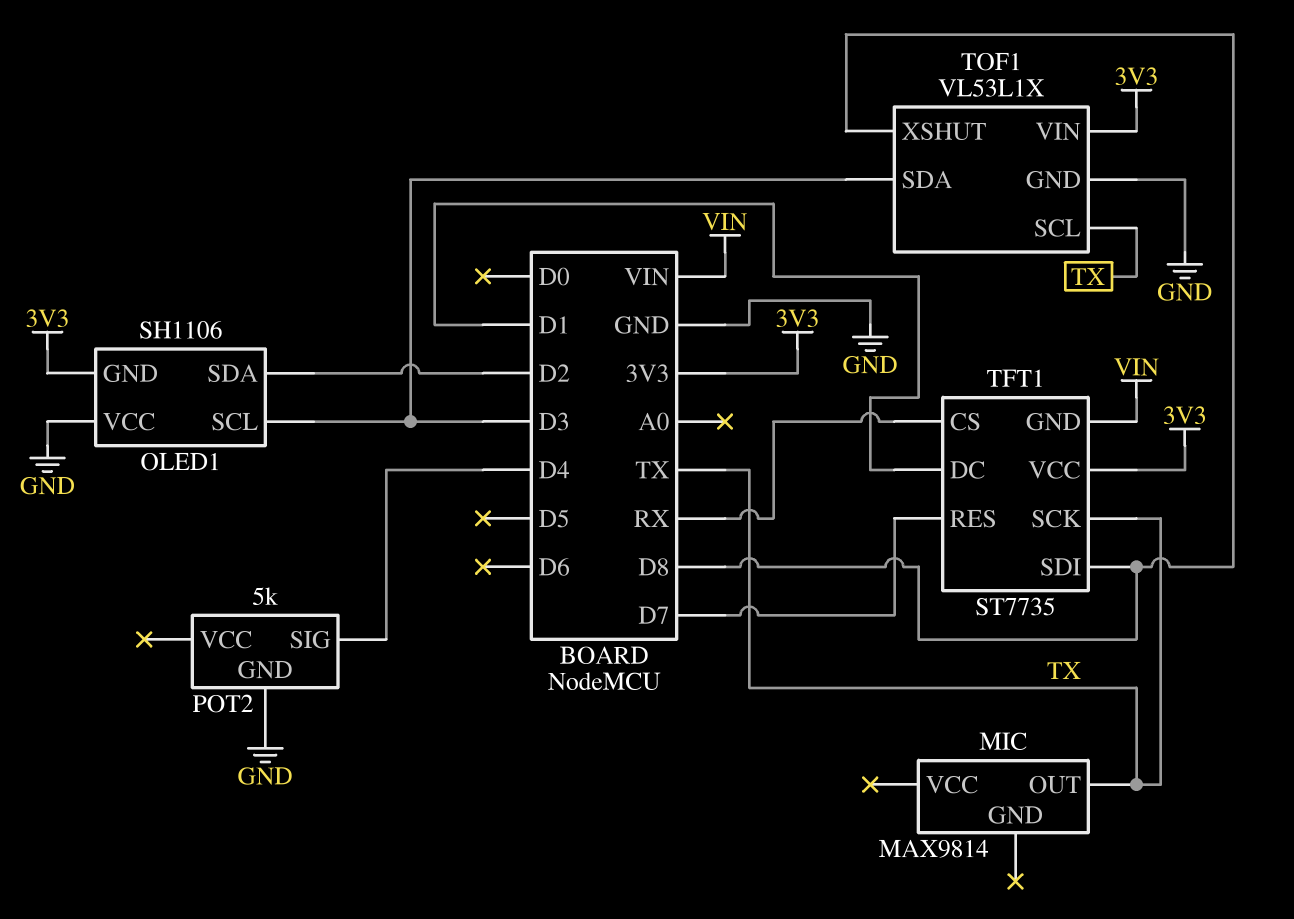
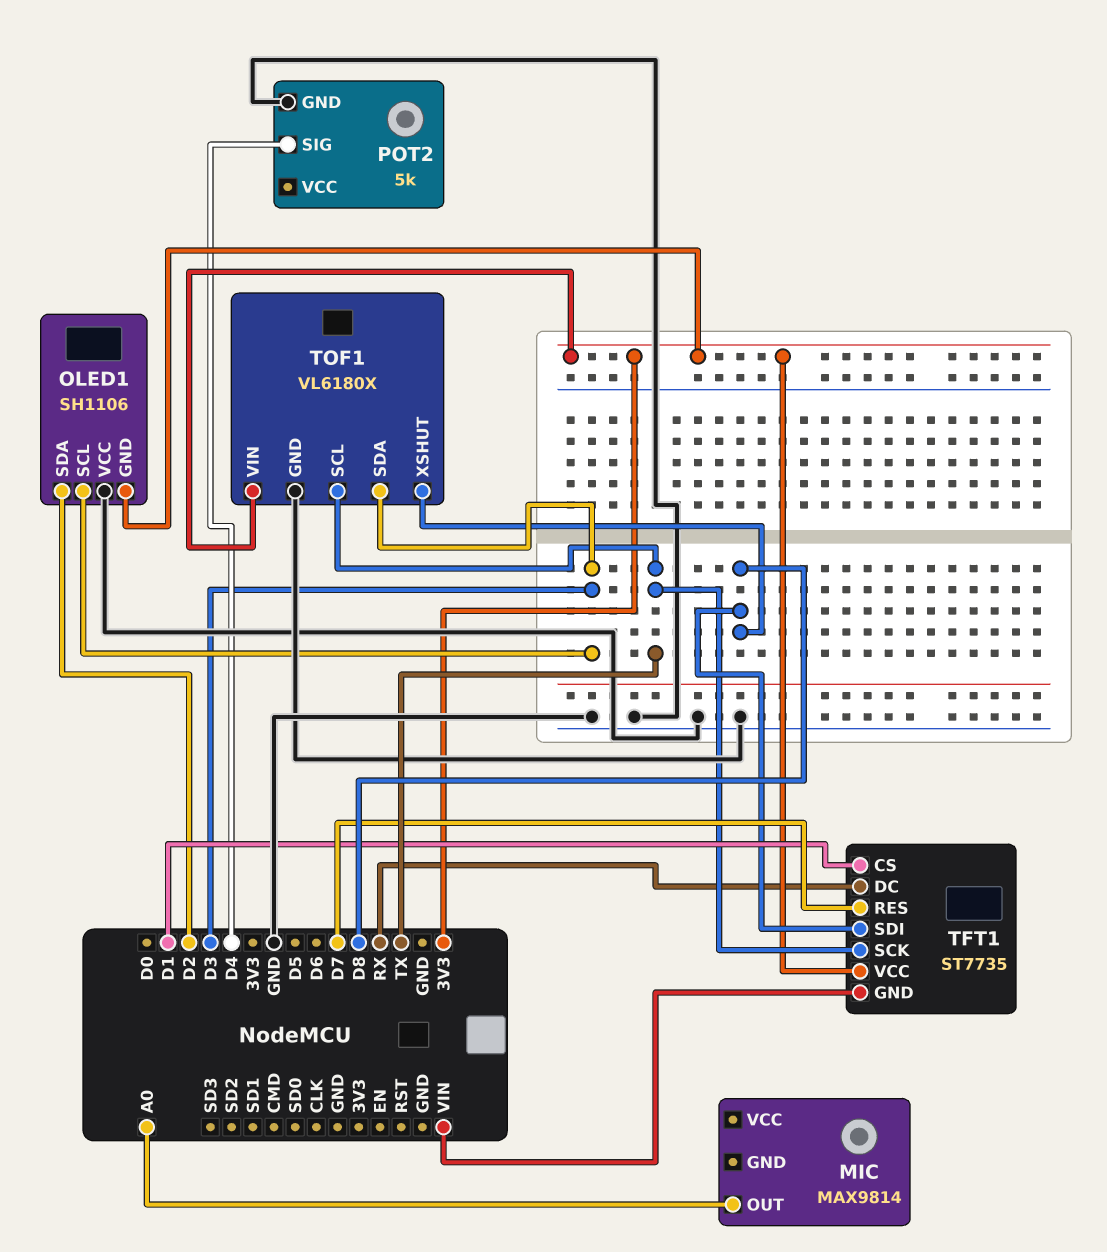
MIC pin OUT: TX -> A0
TFT1 pin CS: RX -> D1
TFT1 pin DC: D1 -> RX
TOF1: VL53L1X -> VL6180X

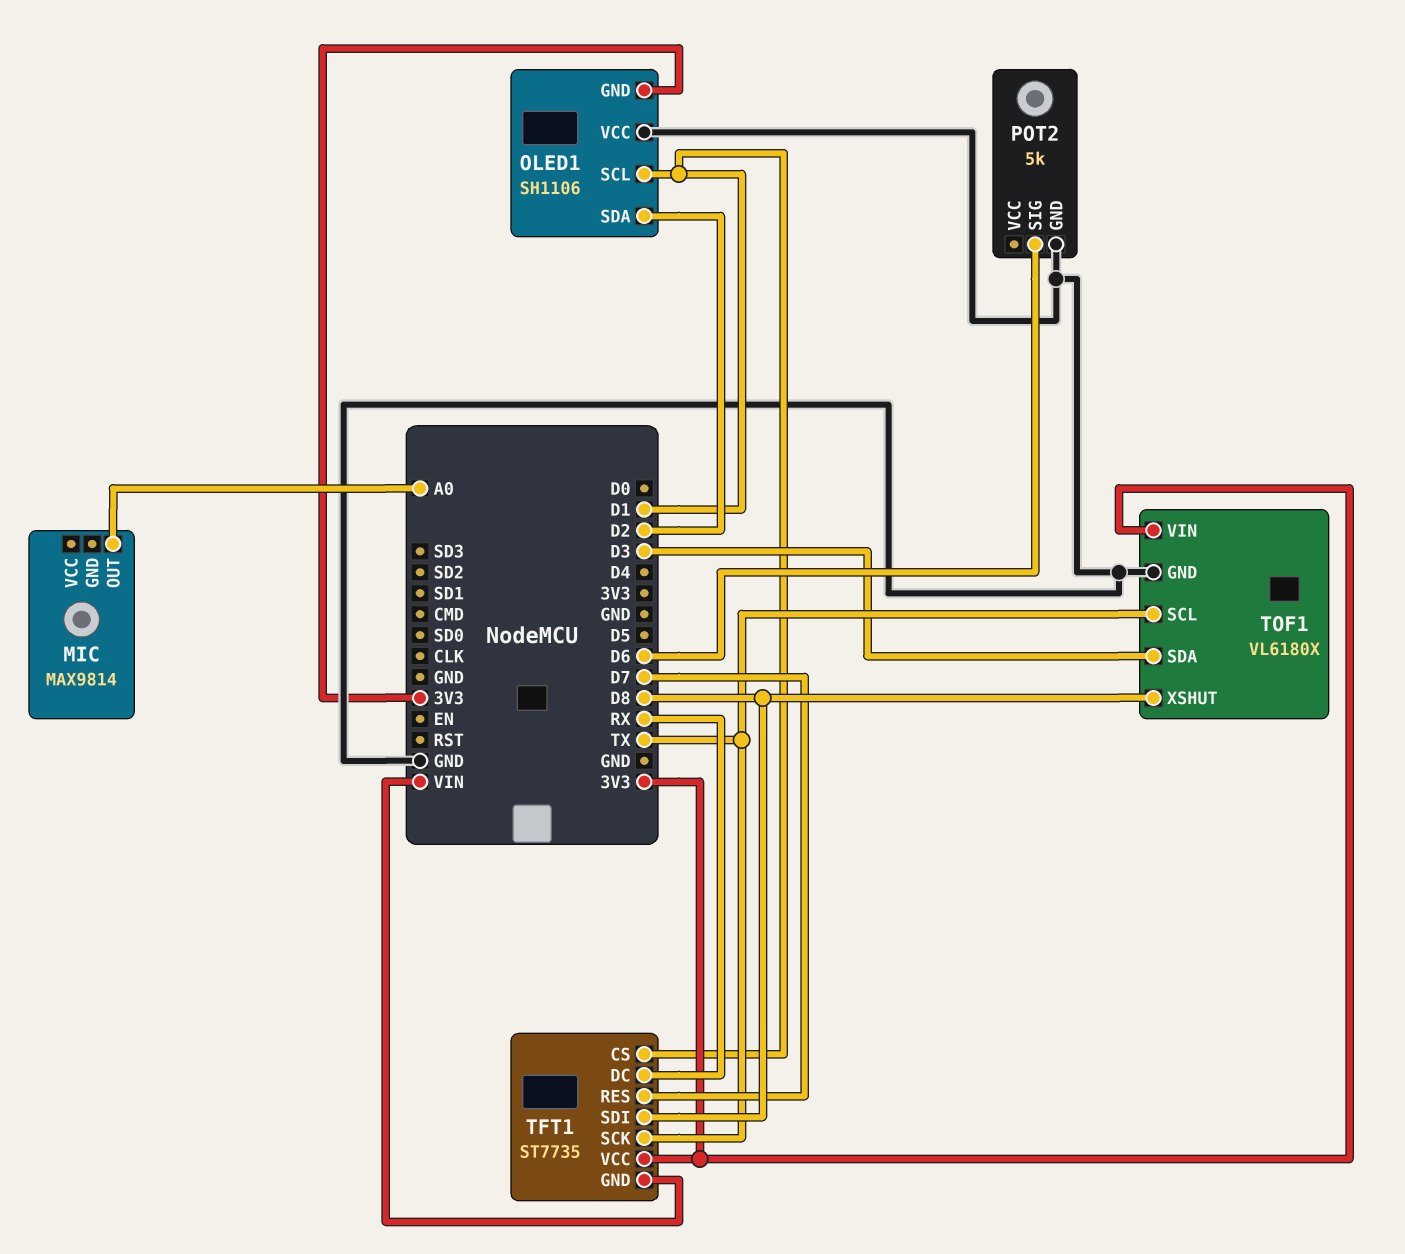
OLED1 pin SCL: D3 -> D1
POT2 pin SIG: D4 -> D6

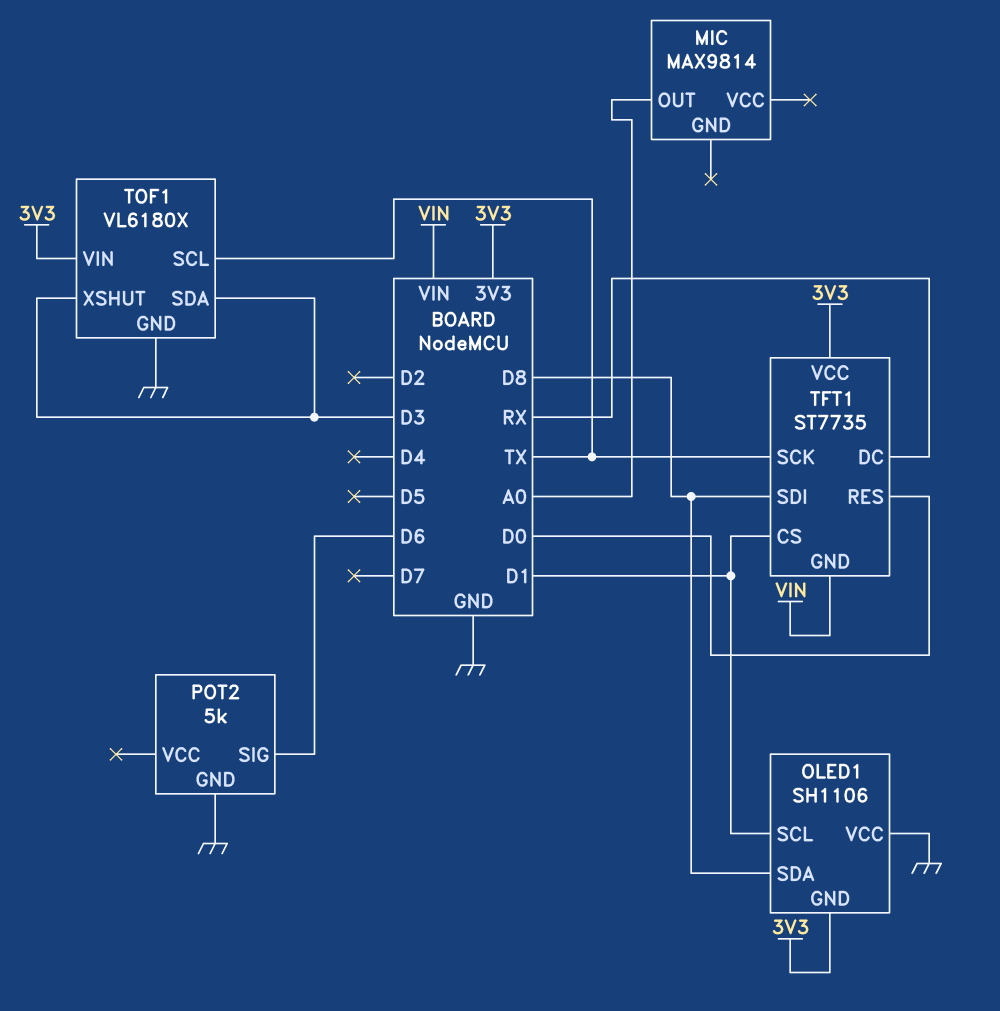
OLED1 pin SDA: D2 -> D8
TFT1 pin RES: D7 -> D0
TOF1 pin XSHUT: D8 -> D3

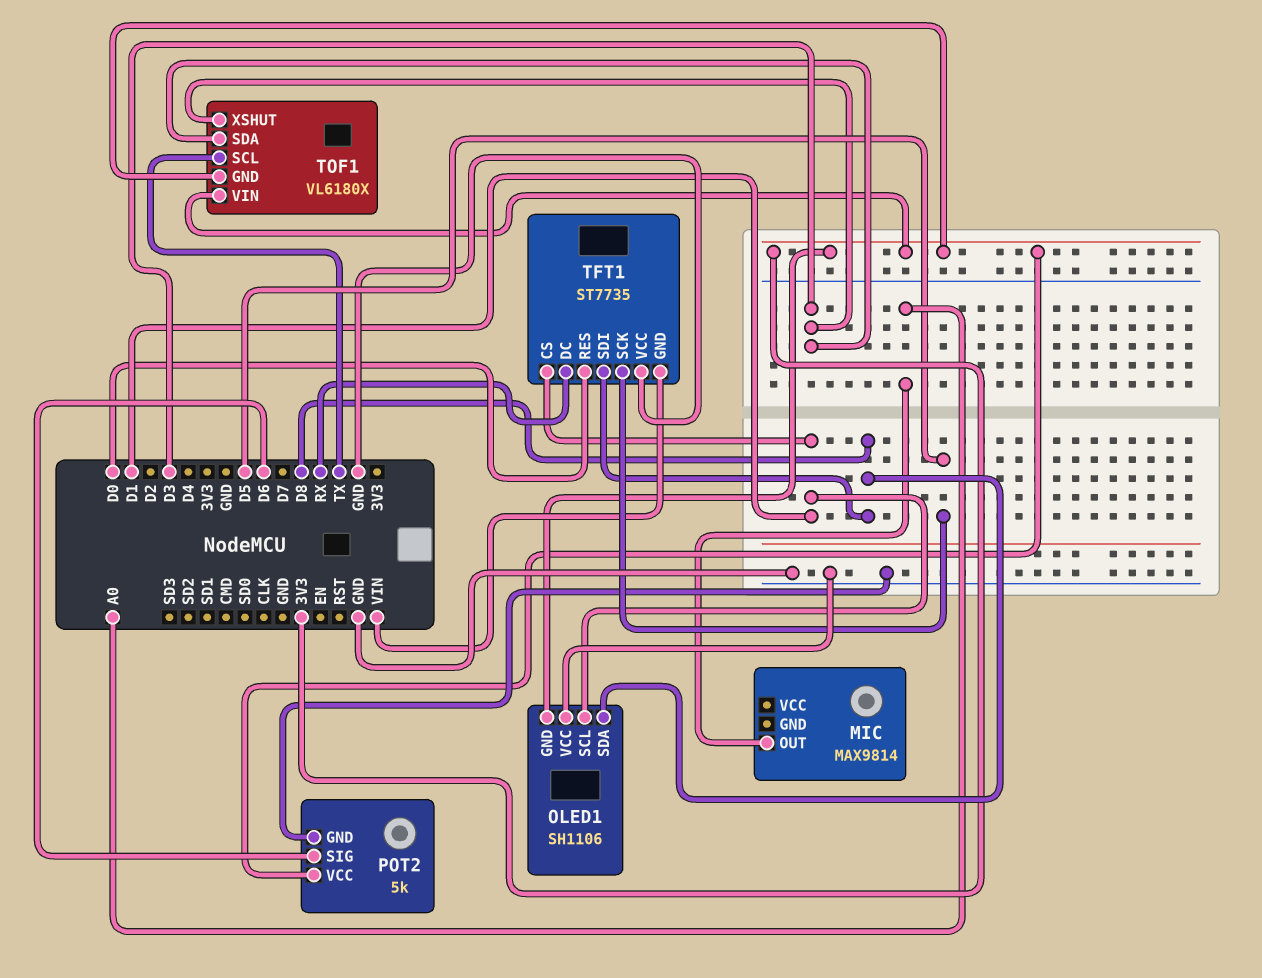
POT2 pin VCC: none -> 3V3
TFT1 pin SCK: TX -> D5
TFT1 pin VCC: 3V3 -> GND
TOF1 pin GND: GND -> 3V3

